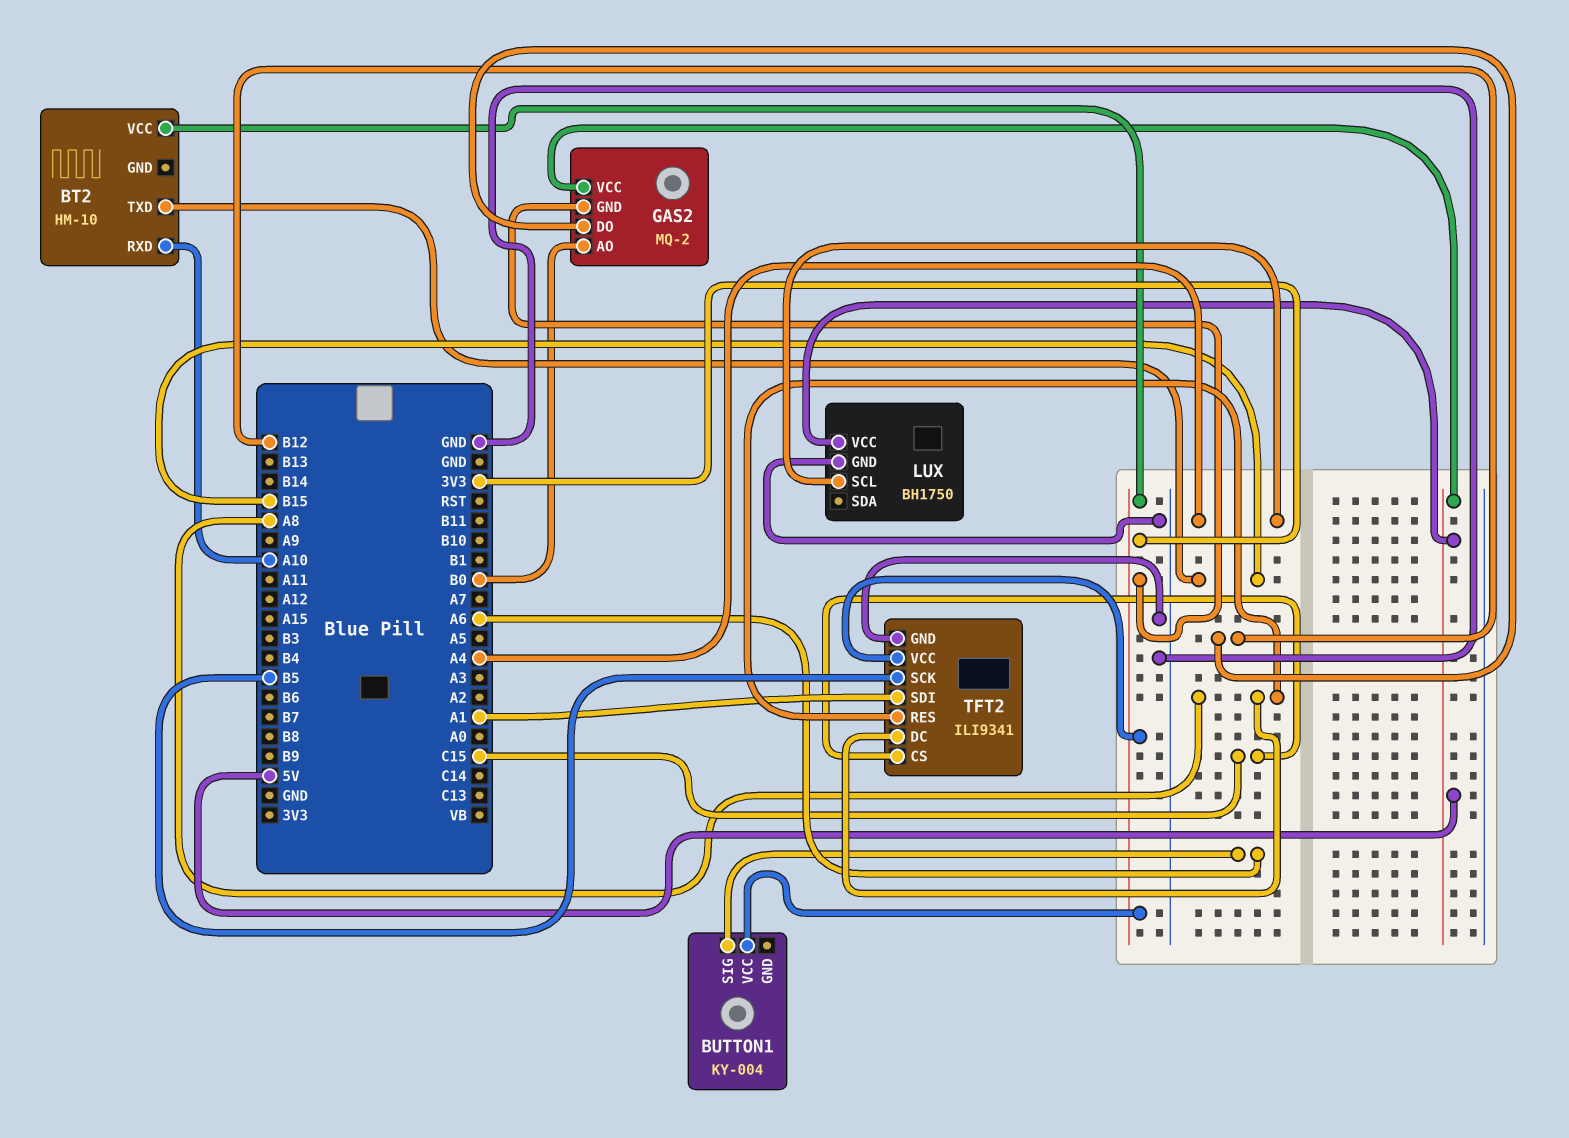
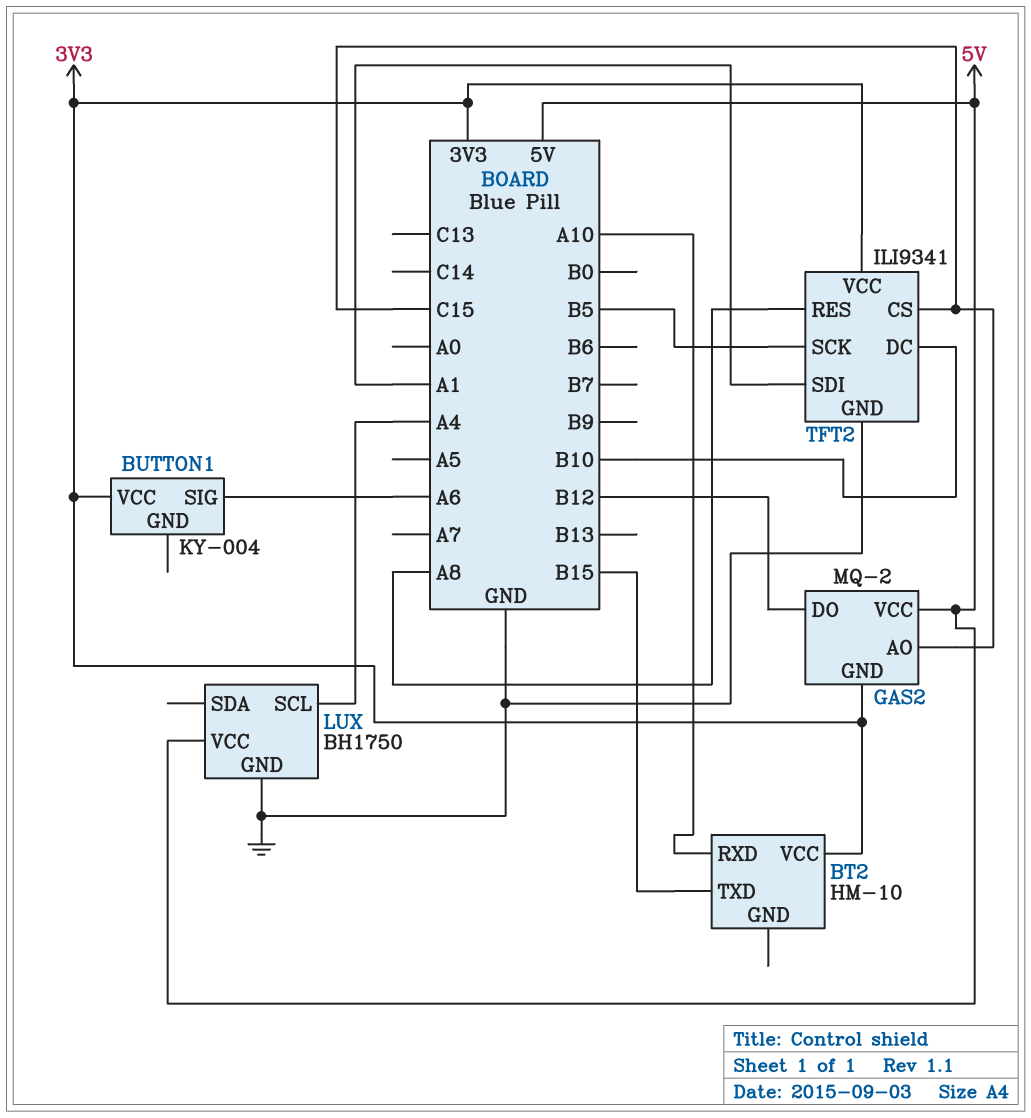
GAS2 pin AO: B0 -> C15
TFT2 pin DC: A8 -> B10

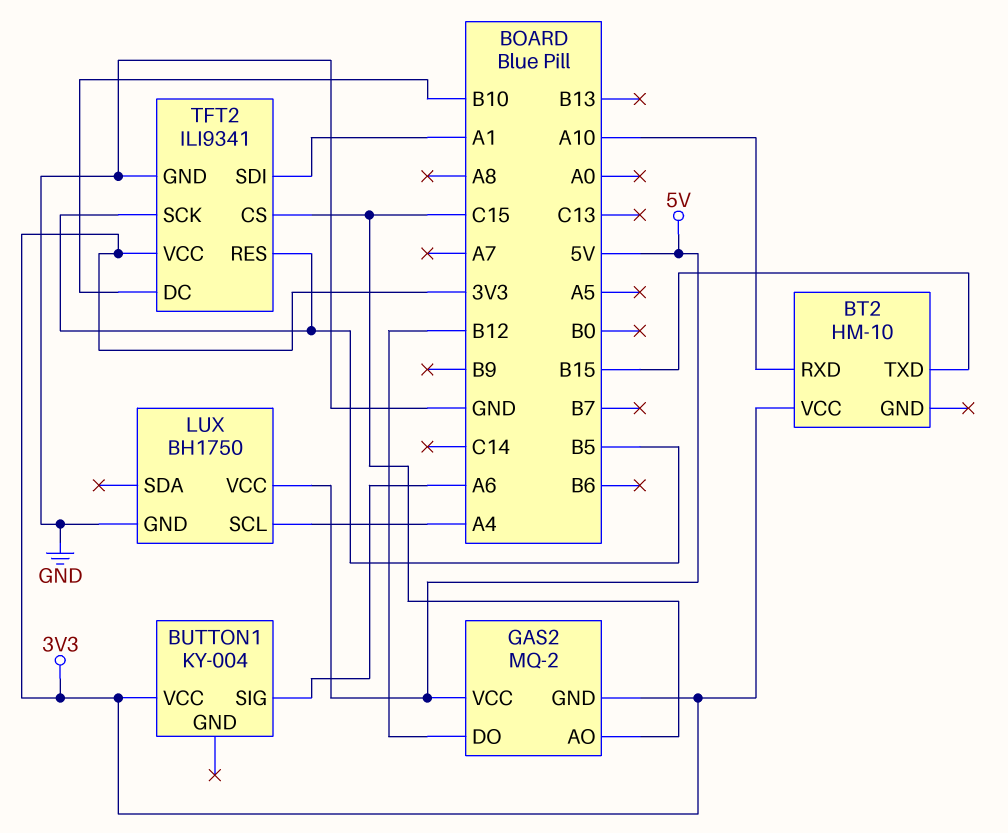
TFT2 pin RES: A8 -> B5

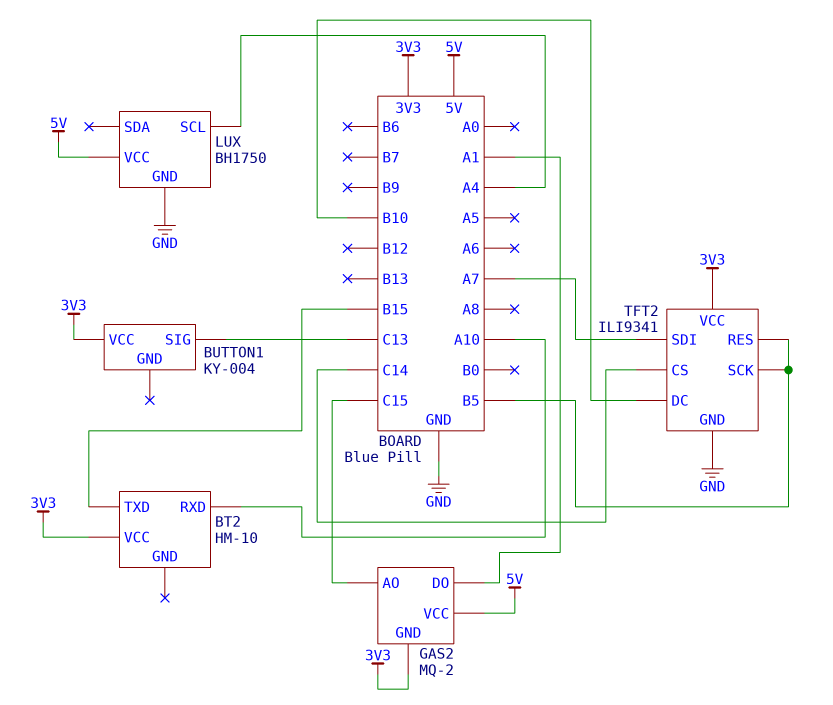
BUTTON1 pin SIG: A6 -> C13
GAS2 pin DO: B12 -> A1
TFT2 pin CS: C15 -> C14
TFT2 pin SDI: A1 -> A7

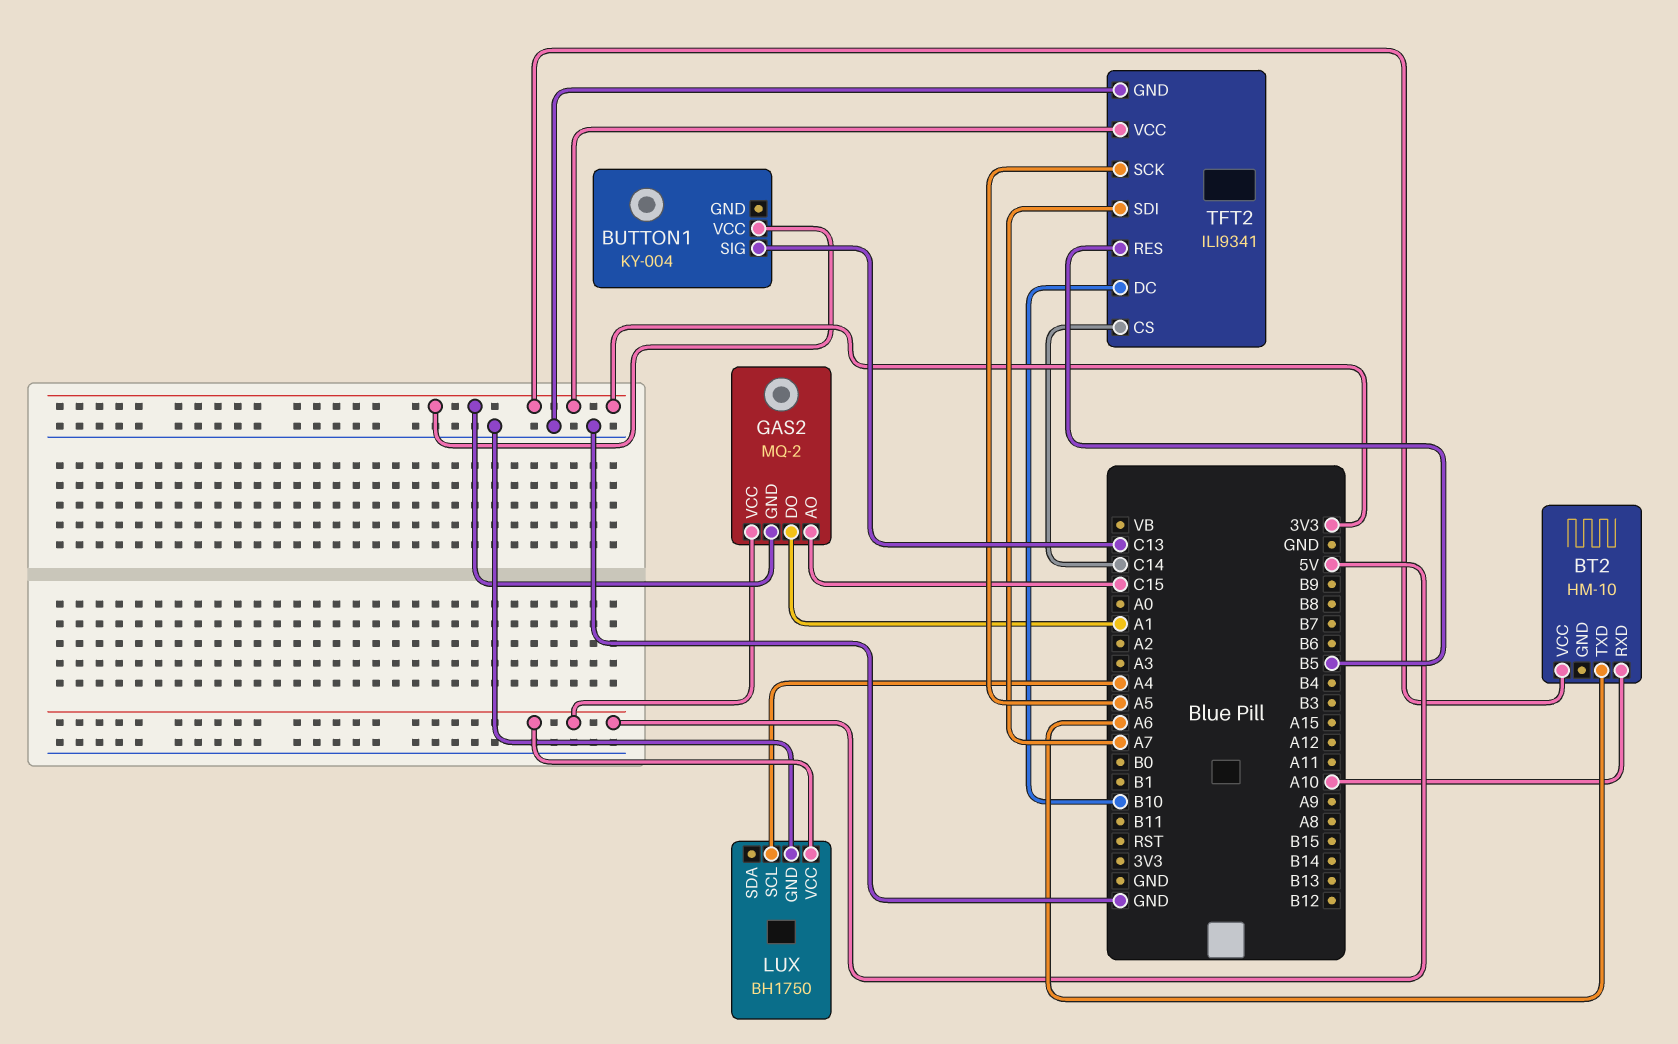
BT2 pin TXD: B15 -> A6
TFT2 pin SCK: B5 -> A5

